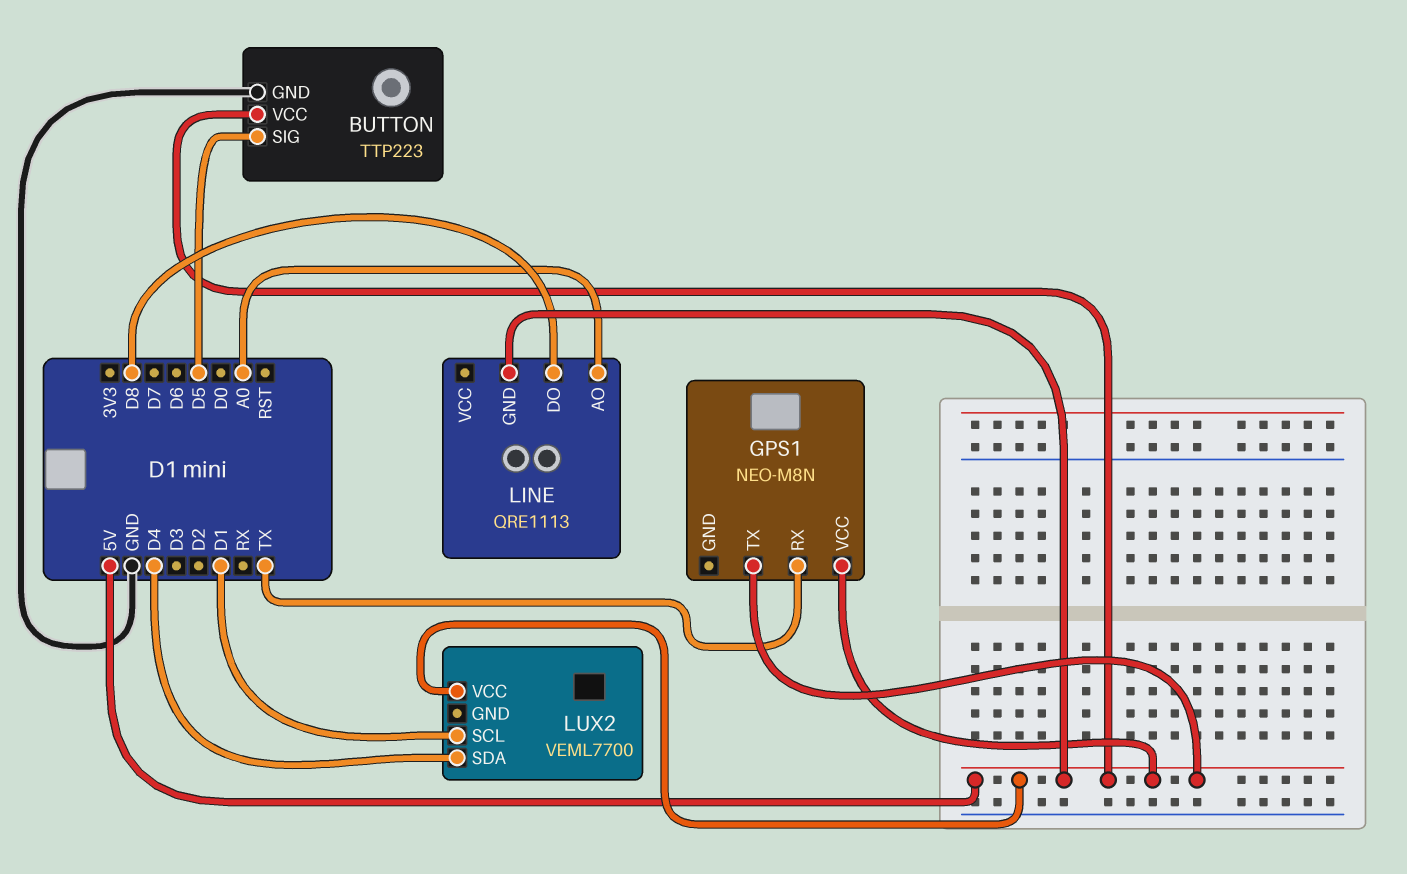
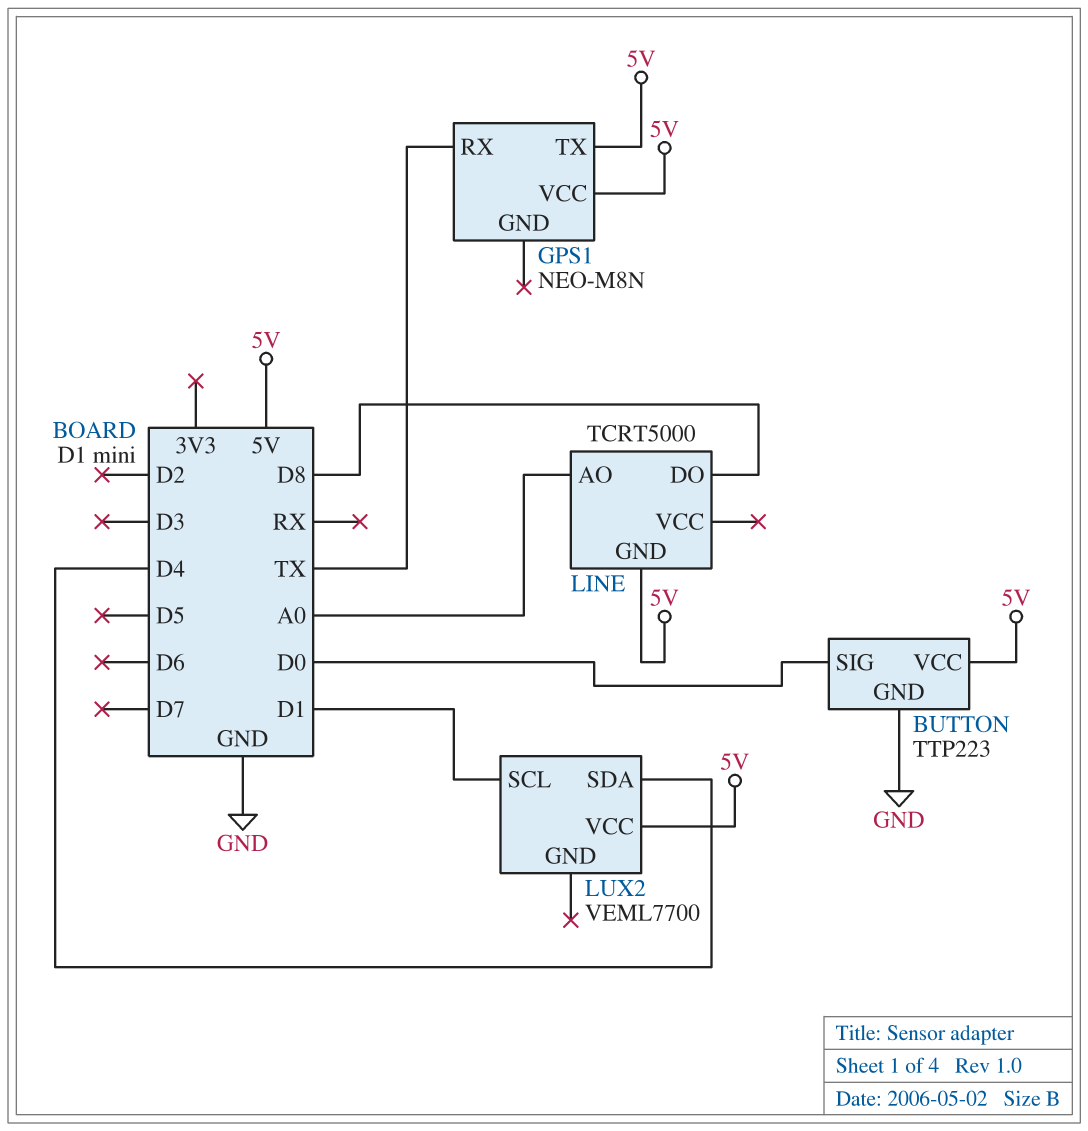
BUTTON pin SIG: D5 -> D0
LINE: QRE1113 -> TCRT5000

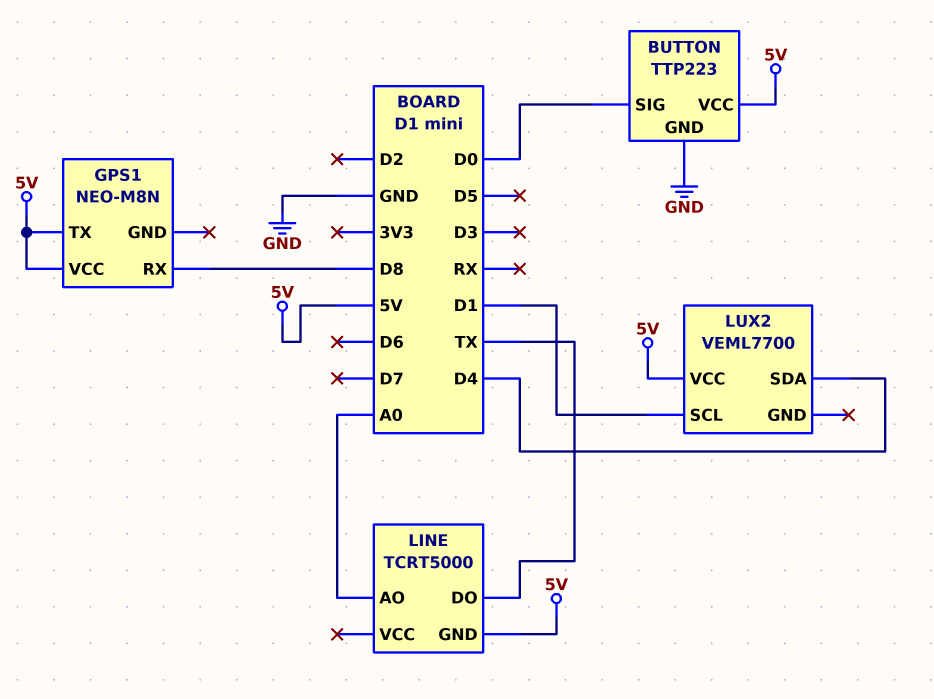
GPS1 pin RX: TX -> D8
LINE pin DO: D8 -> TX

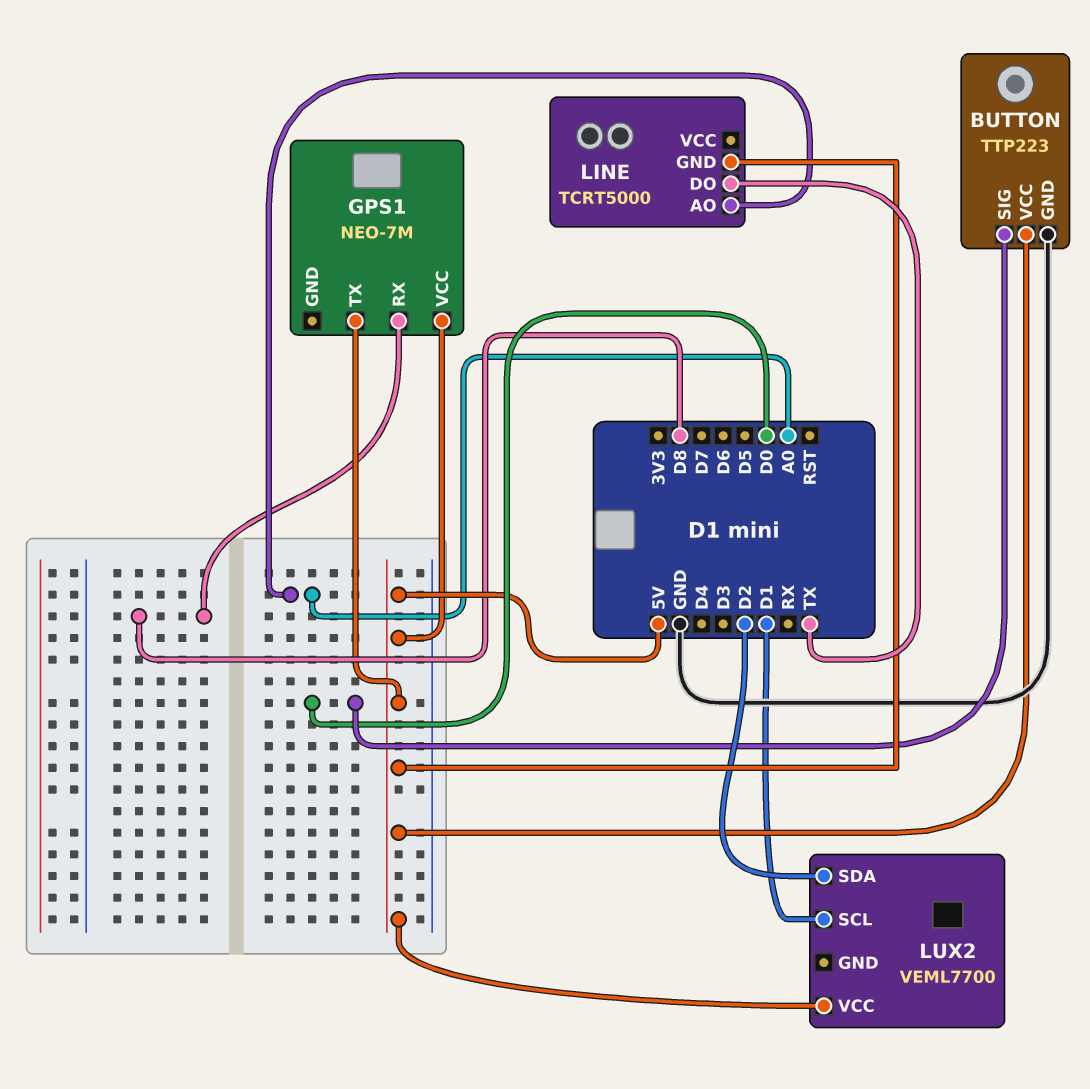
GPS1: NEO-M8N -> NEO-7M
LUX2 pin SDA: D4 -> D2

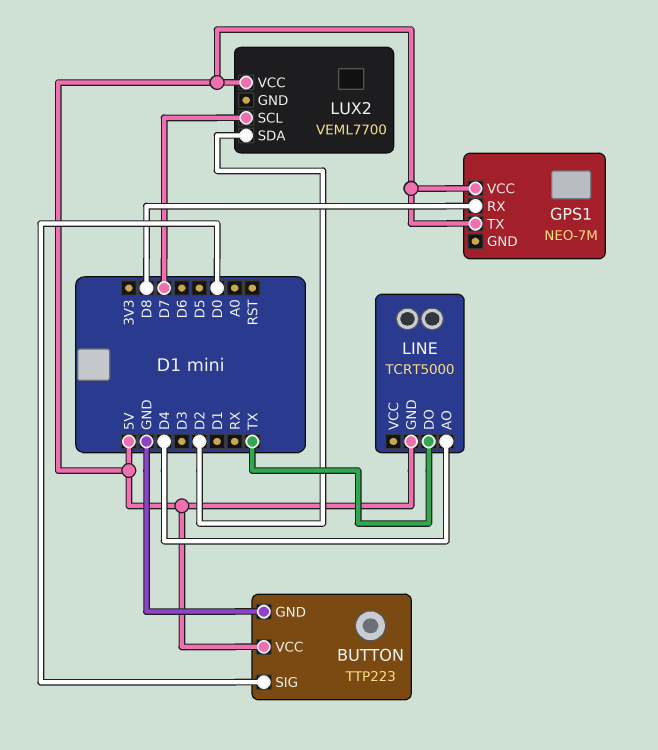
LINE pin AO: A0 -> D4
LUX2 pin SCL: D1 -> D7

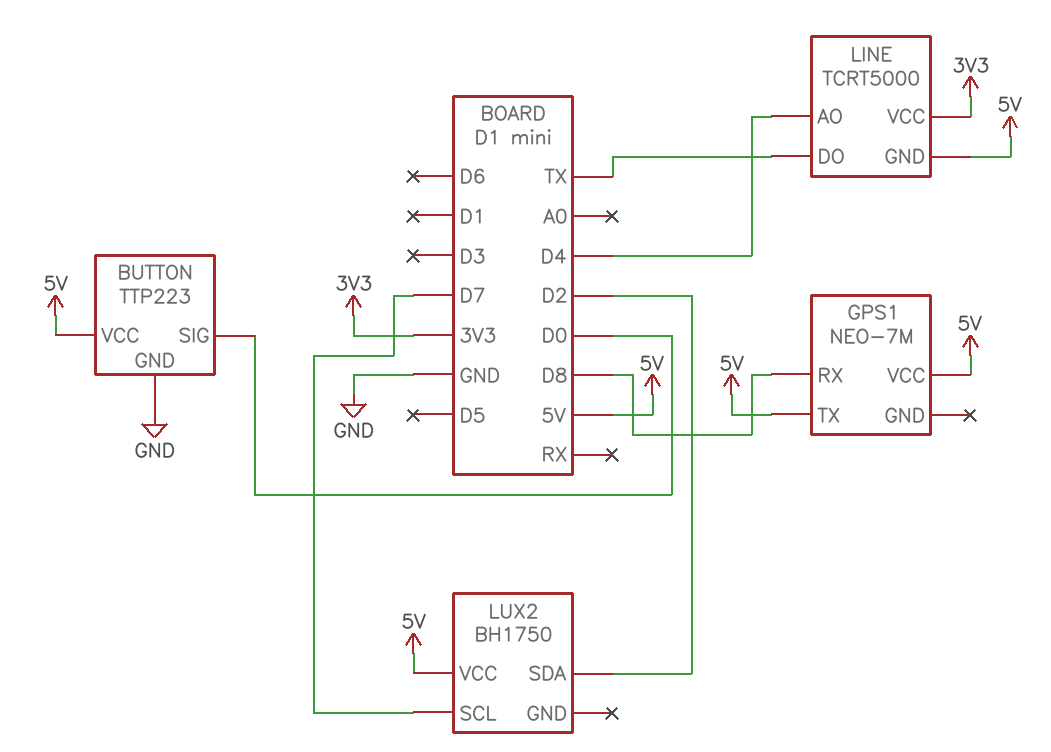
LINE pin VCC: none -> 3V3
LUX2: VEML7700 -> BH1750

